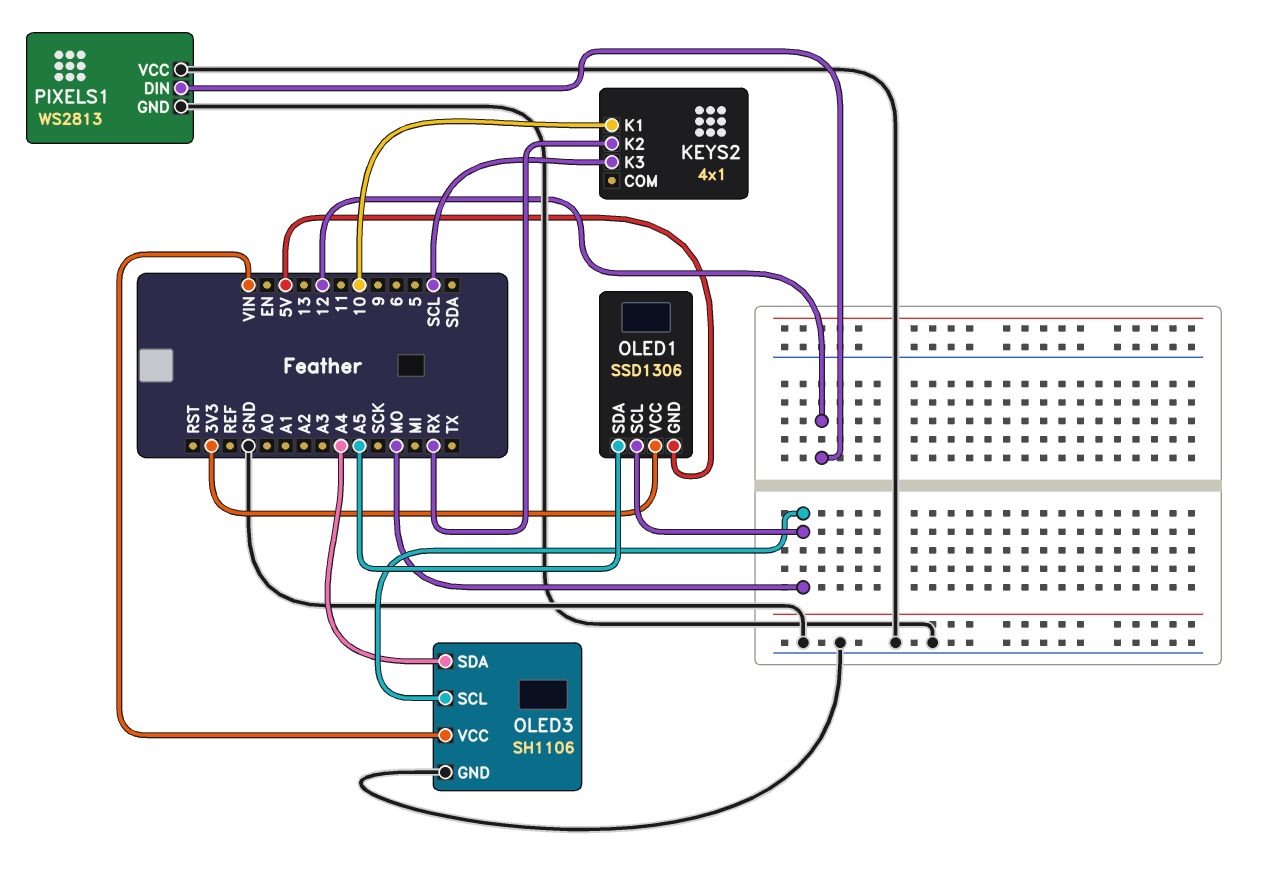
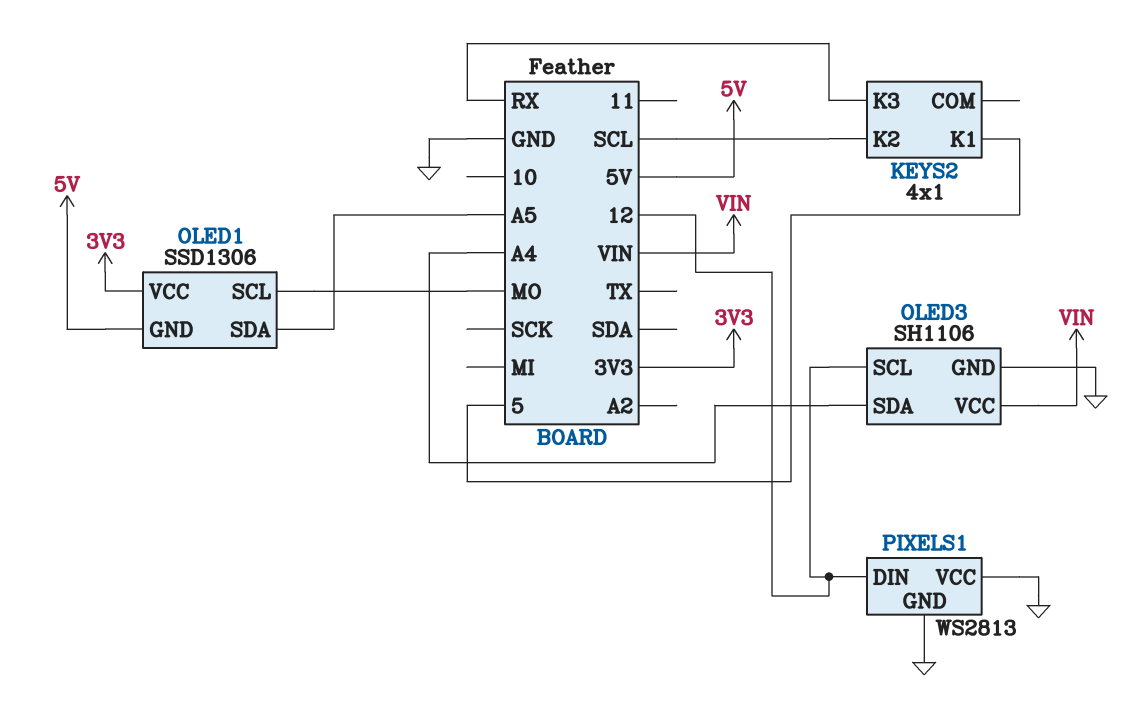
KEYS2 pin K1: 10 -> 5
KEYS2 pin K2: RX -> SCL
KEYS2 pin K3: SCL -> RX
OLED3 pin SCL: MO -> 12

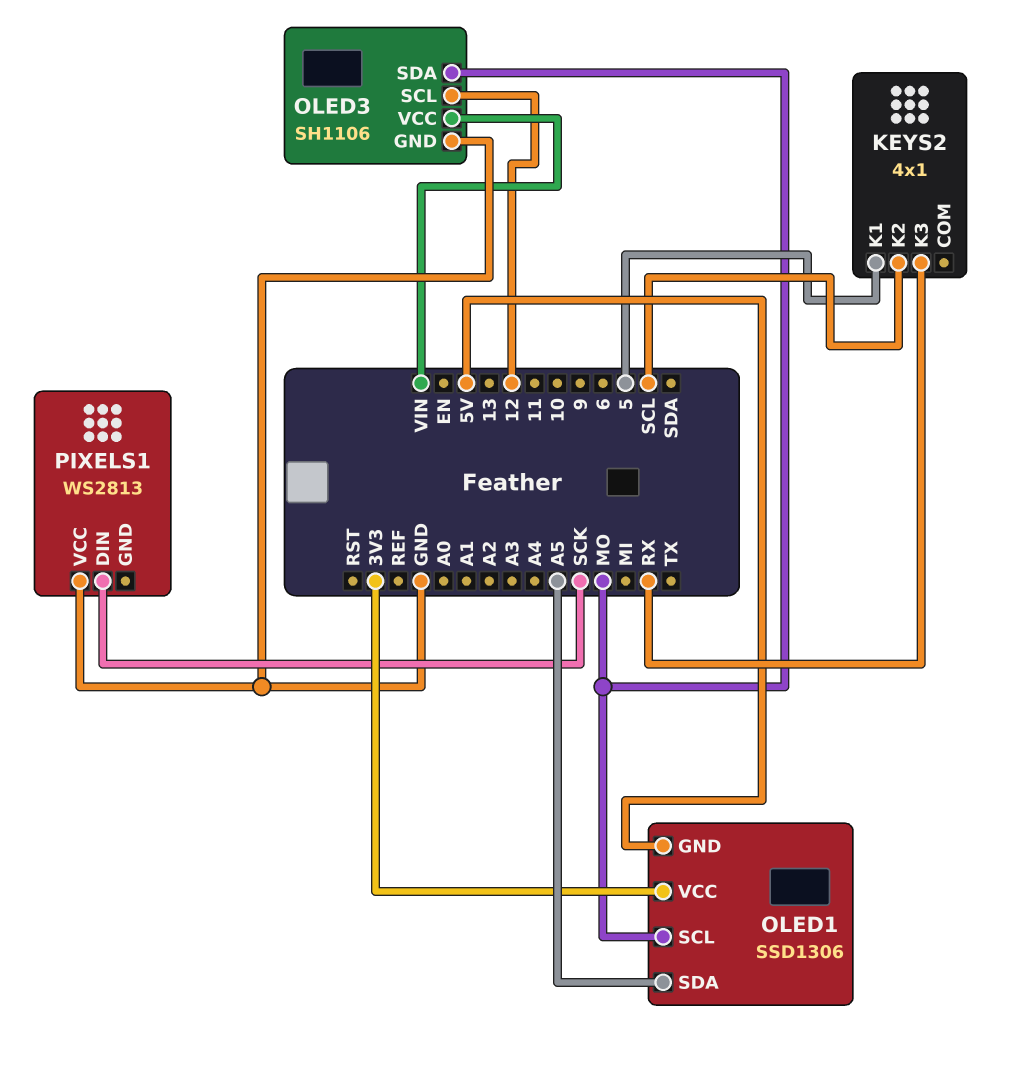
OLED3 pin SDA: A4 -> MO
PIXELS1 pin DIN: 12 -> SCK
PIXELS1 pin GND: GND -> none

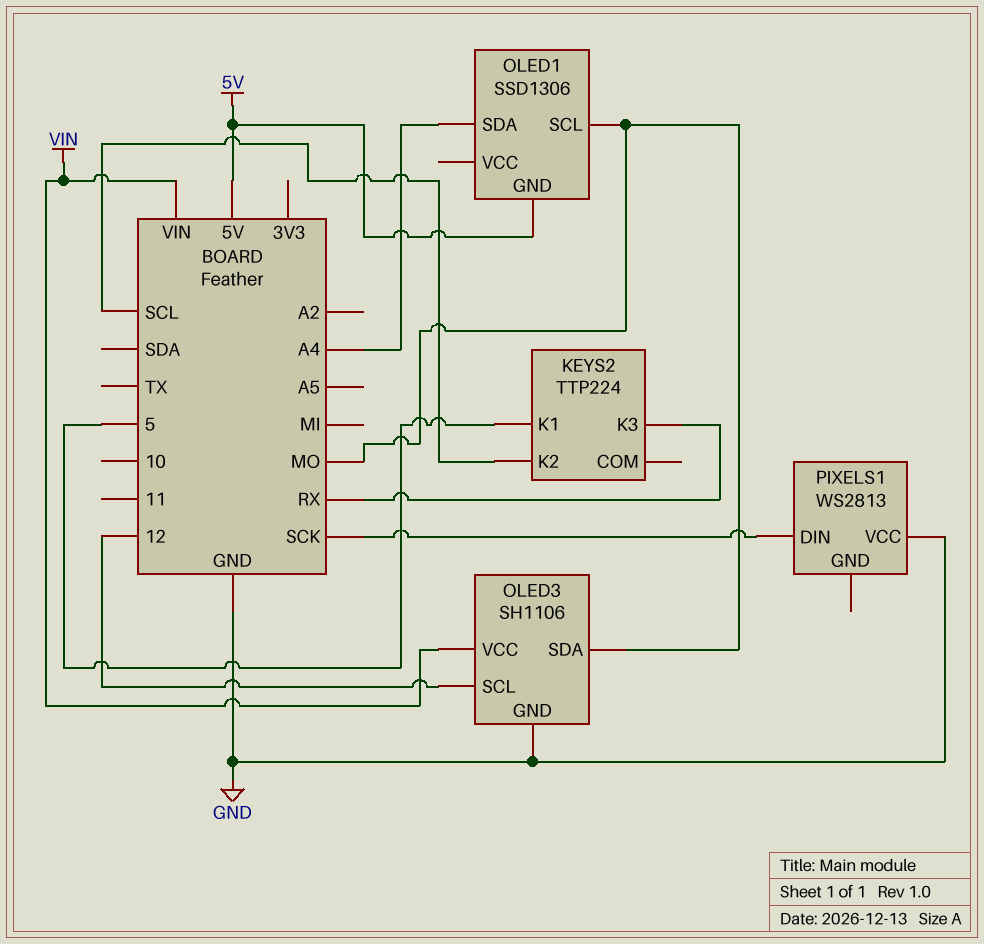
KEYS2: 4x1 -> TTP224
OLED1 pin SDA: A5 -> A4
OLED1 pin VCC: 3V3 -> none

